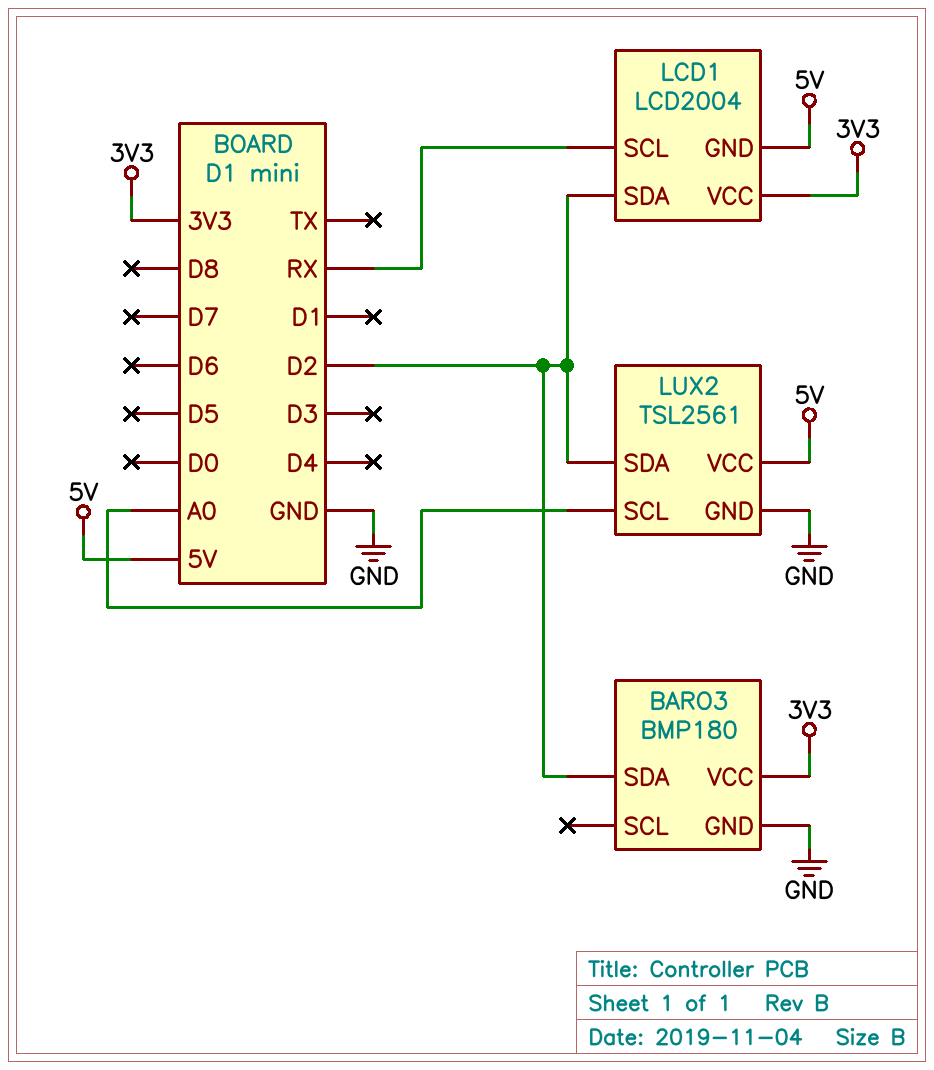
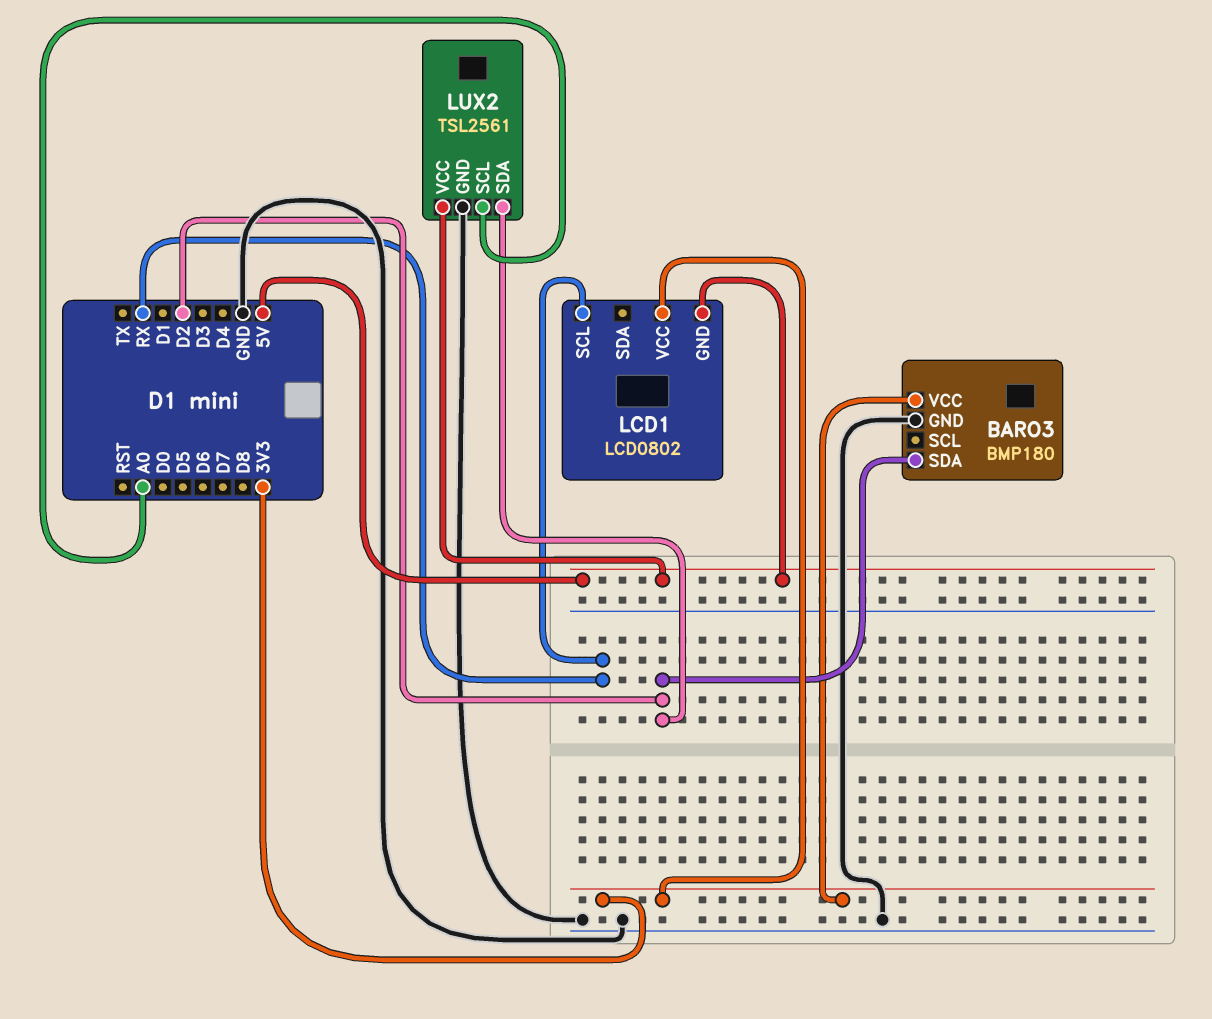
LCD1: LCD2004 -> LCD0802
LCD1 pin SDA: D2 -> none

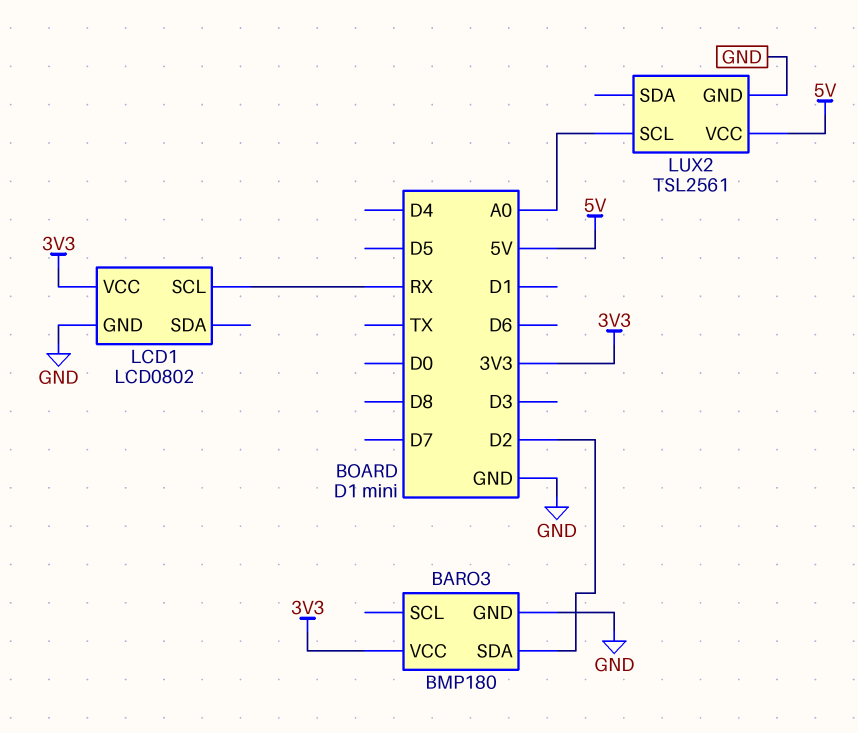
LCD1 pin GND: 5V -> GND
LUX2 pin SDA: D2 -> none

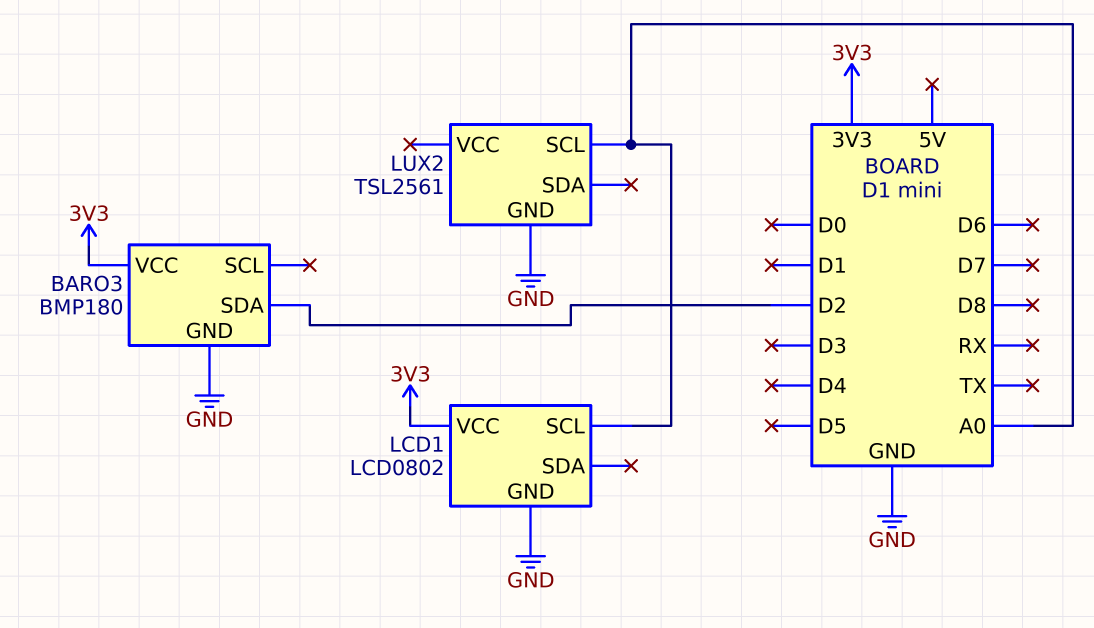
LCD1 pin SCL: RX -> A0
LUX2 pin VCC: 5V -> none

